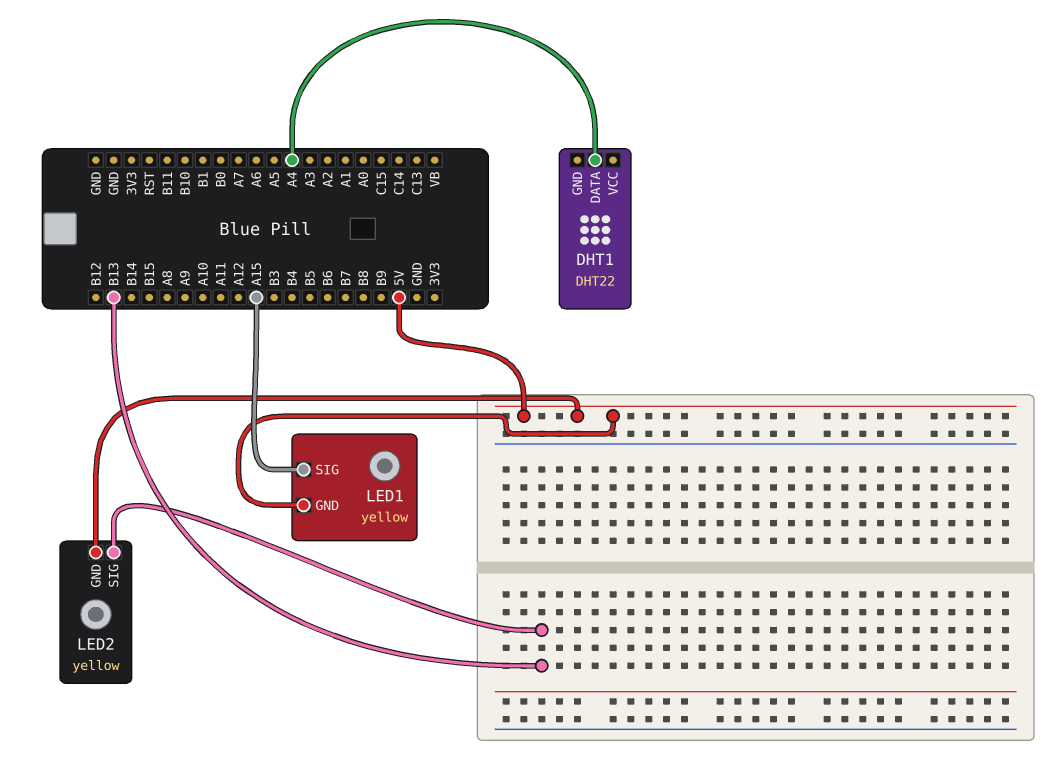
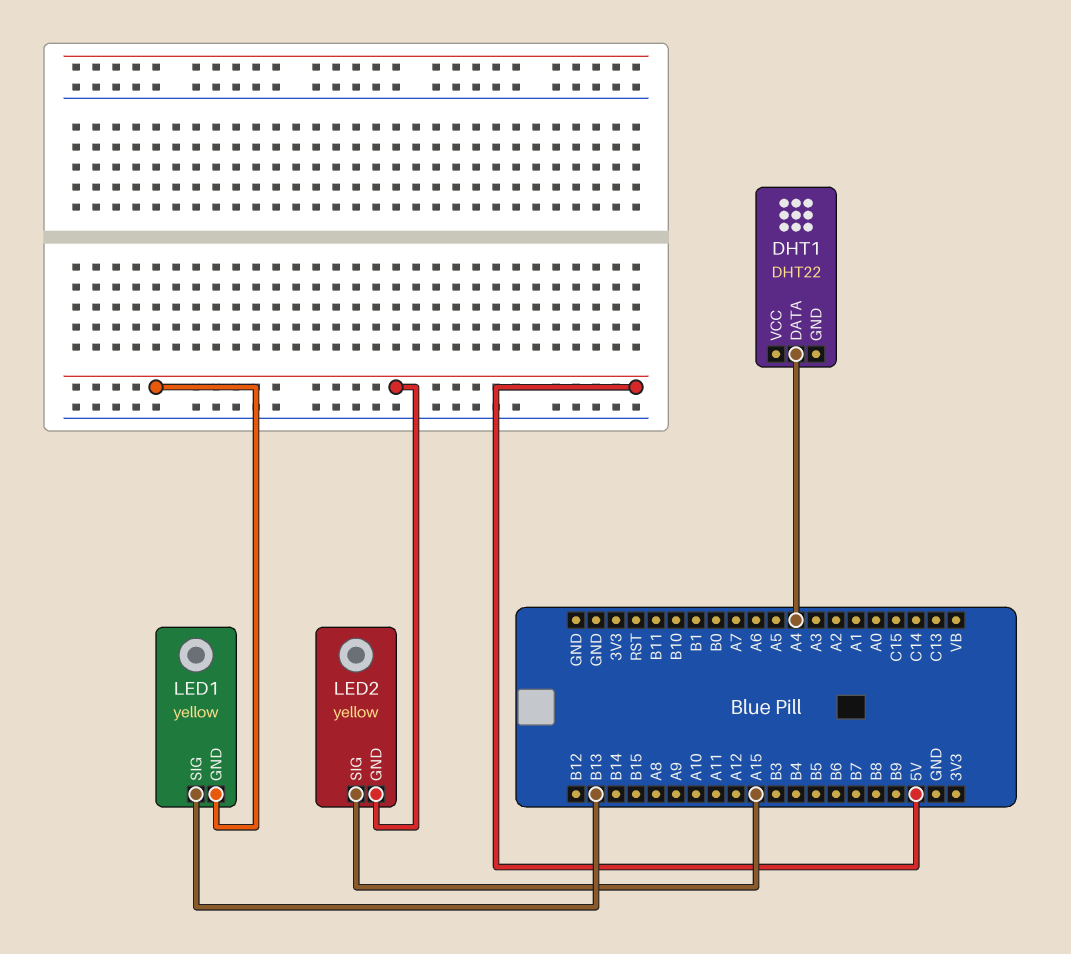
LED1 pin SIG: A15 -> B13
LED2 pin SIG: B13 -> A15

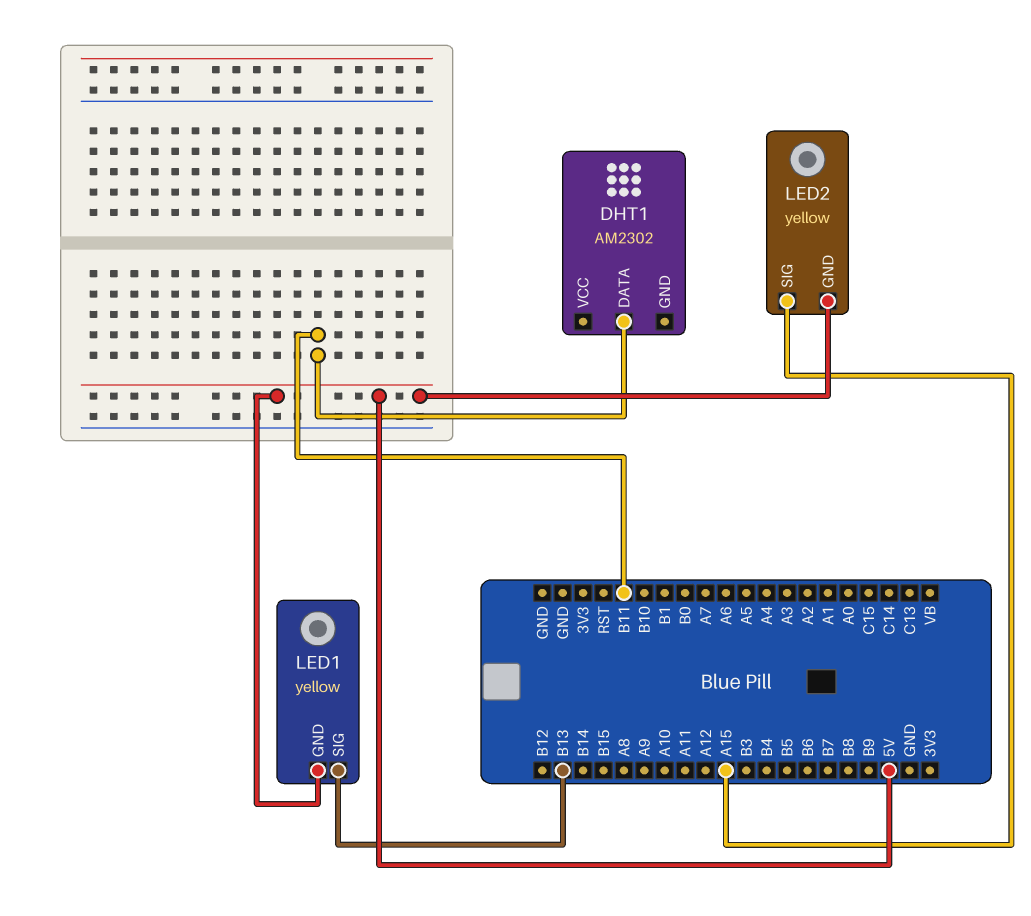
DHT1: DHT22 -> AM2302
DHT1 pin DATA: A4 -> B11

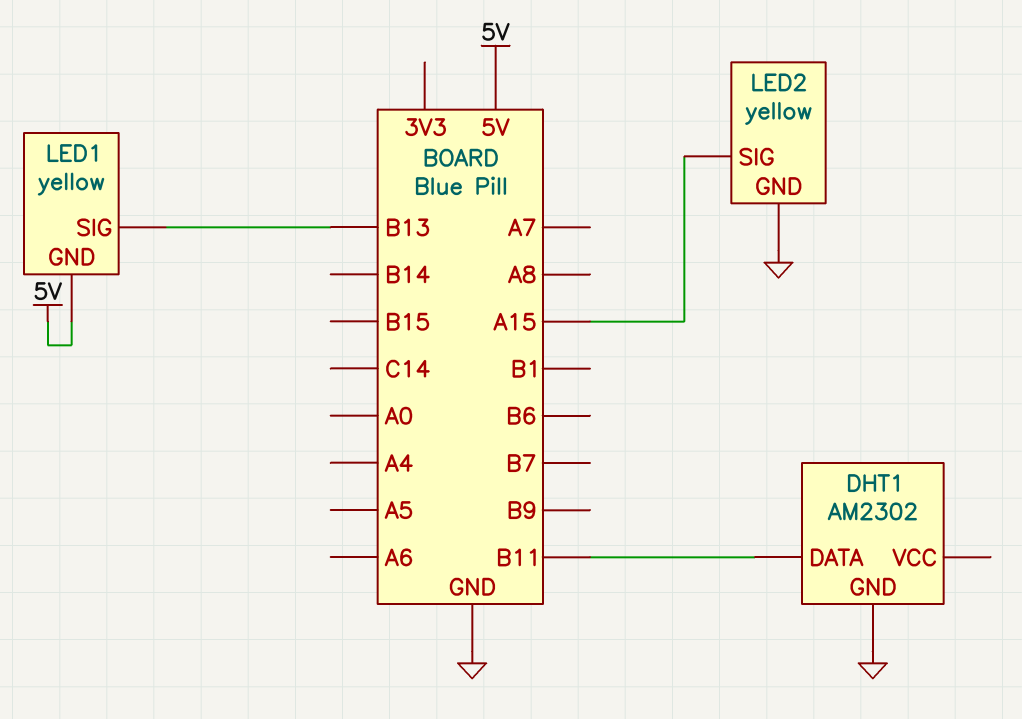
DHT1 pin GND: none -> GND
LED2 pin GND: 5V -> GND

